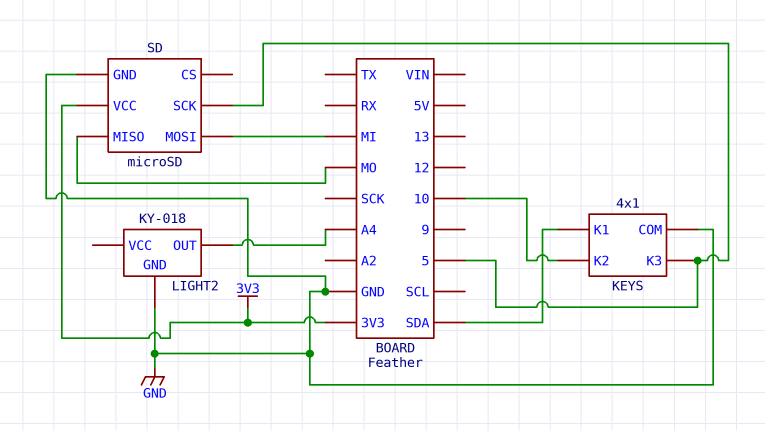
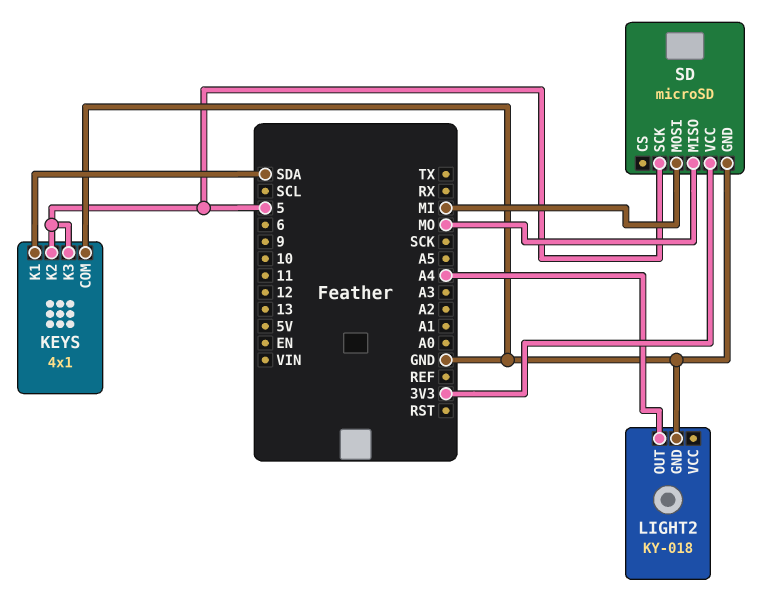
KEYS pin K2: 10 -> 5

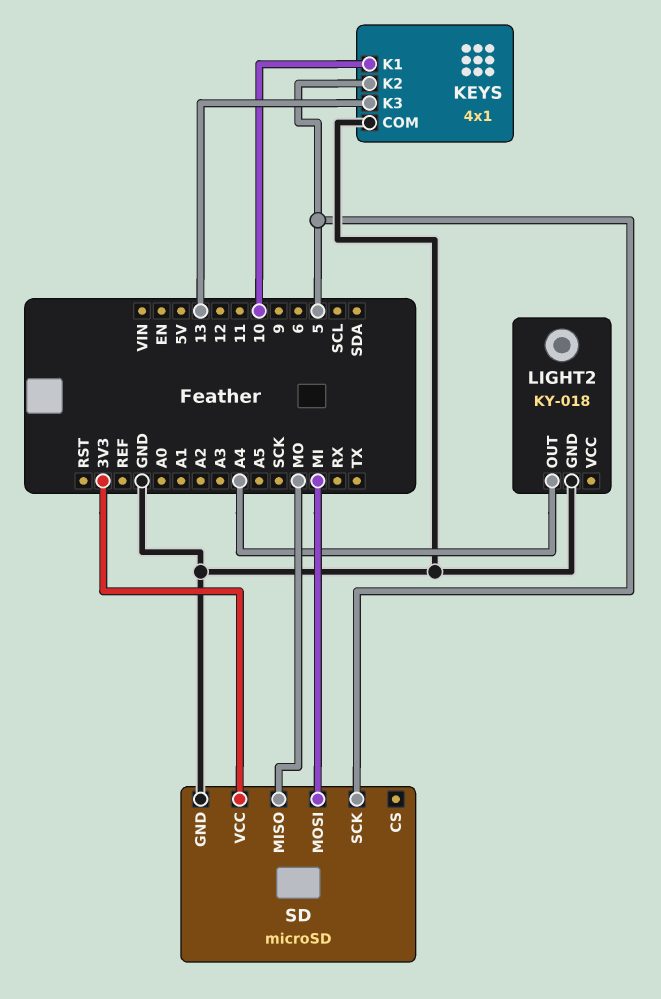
KEYS pin K1: SDA -> 10
KEYS pin K3: 5 -> 13

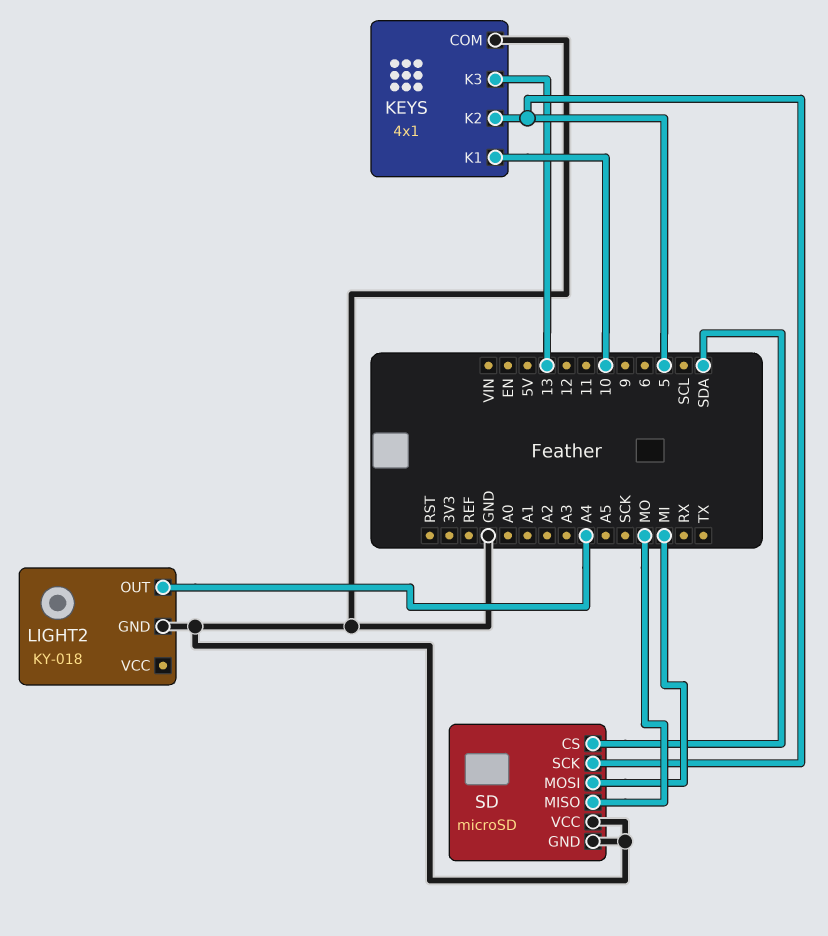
SD pin CS: none -> SDA
SD pin VCC: 3V3 -> GND

